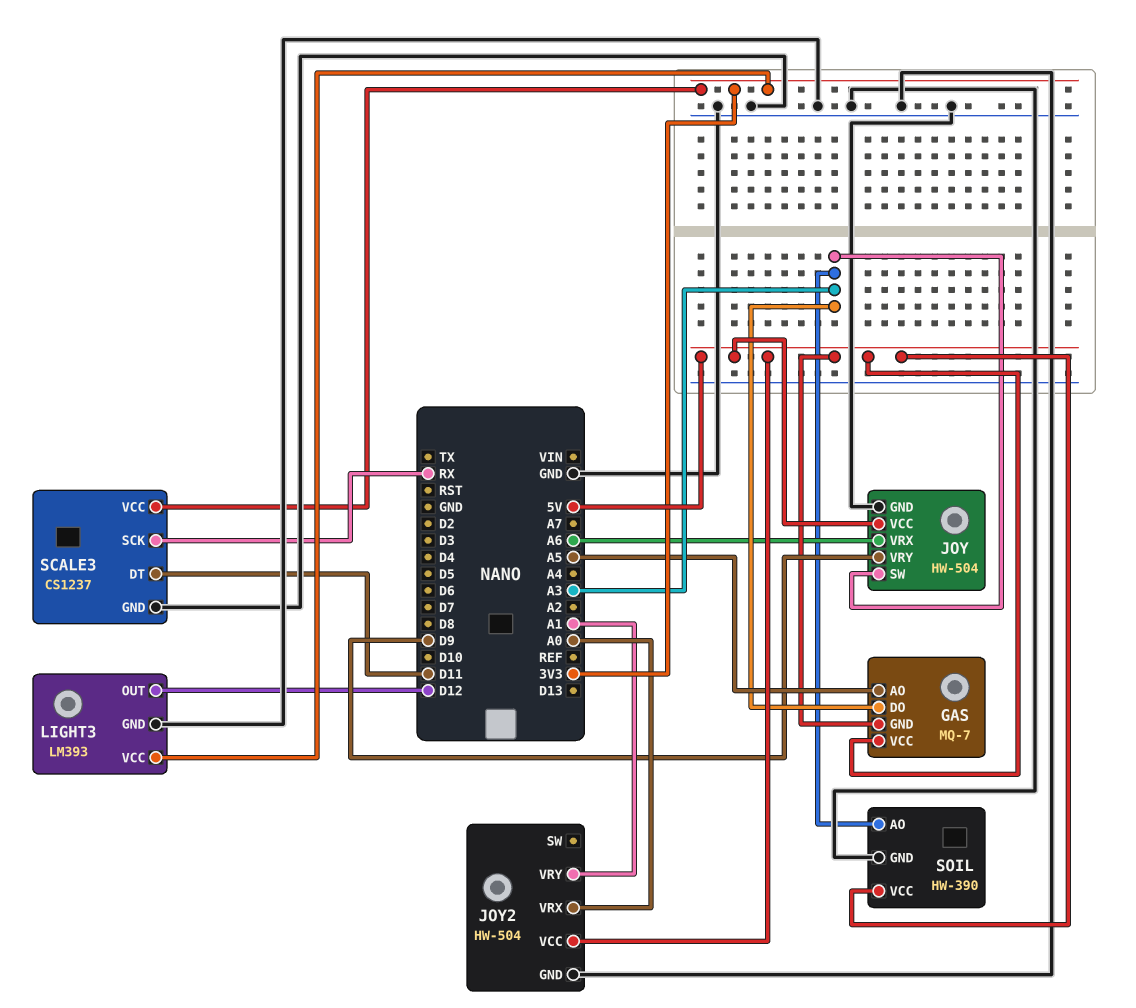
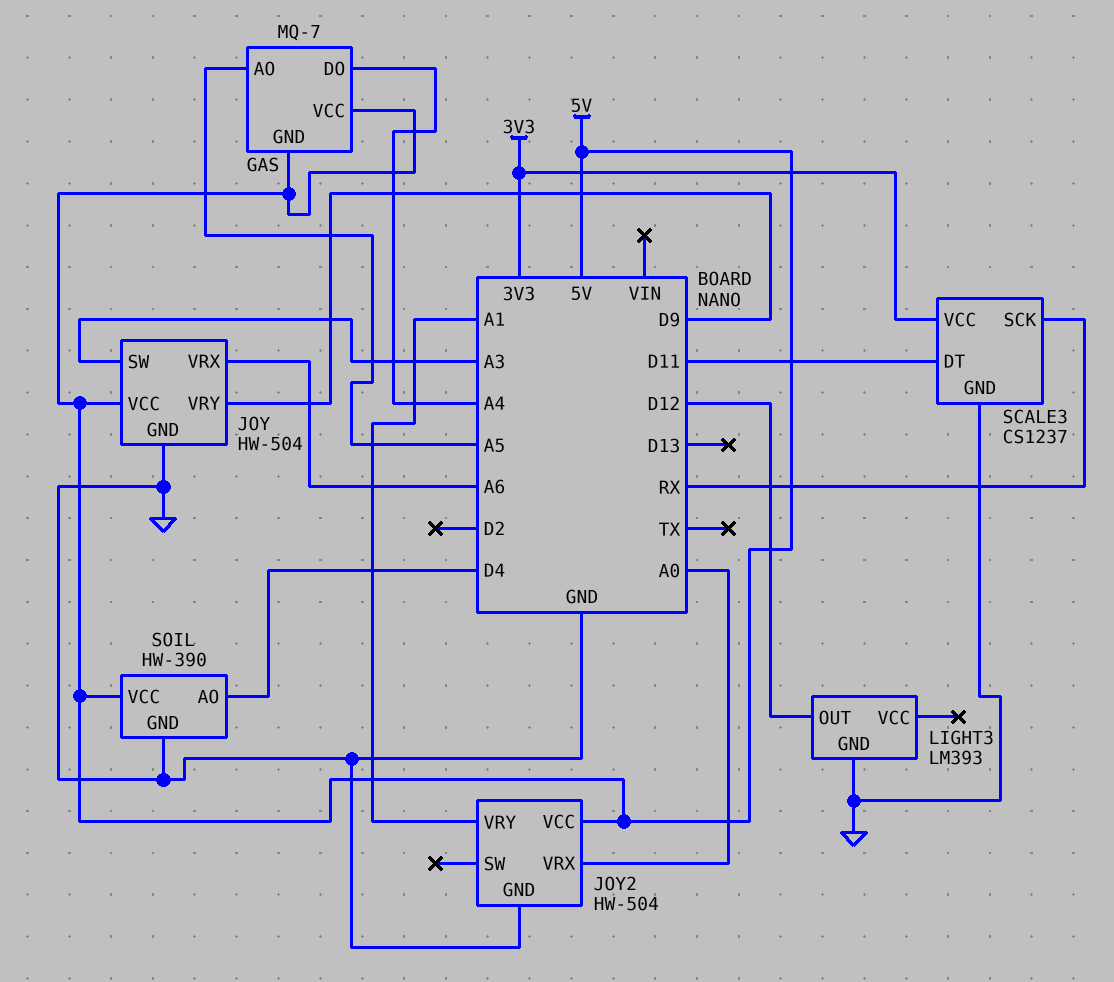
GAS pin DO: A3 -> A4
LIGHT3 pin VCC: 3V3 -> none
SOIL pin AO: A3 -> D4

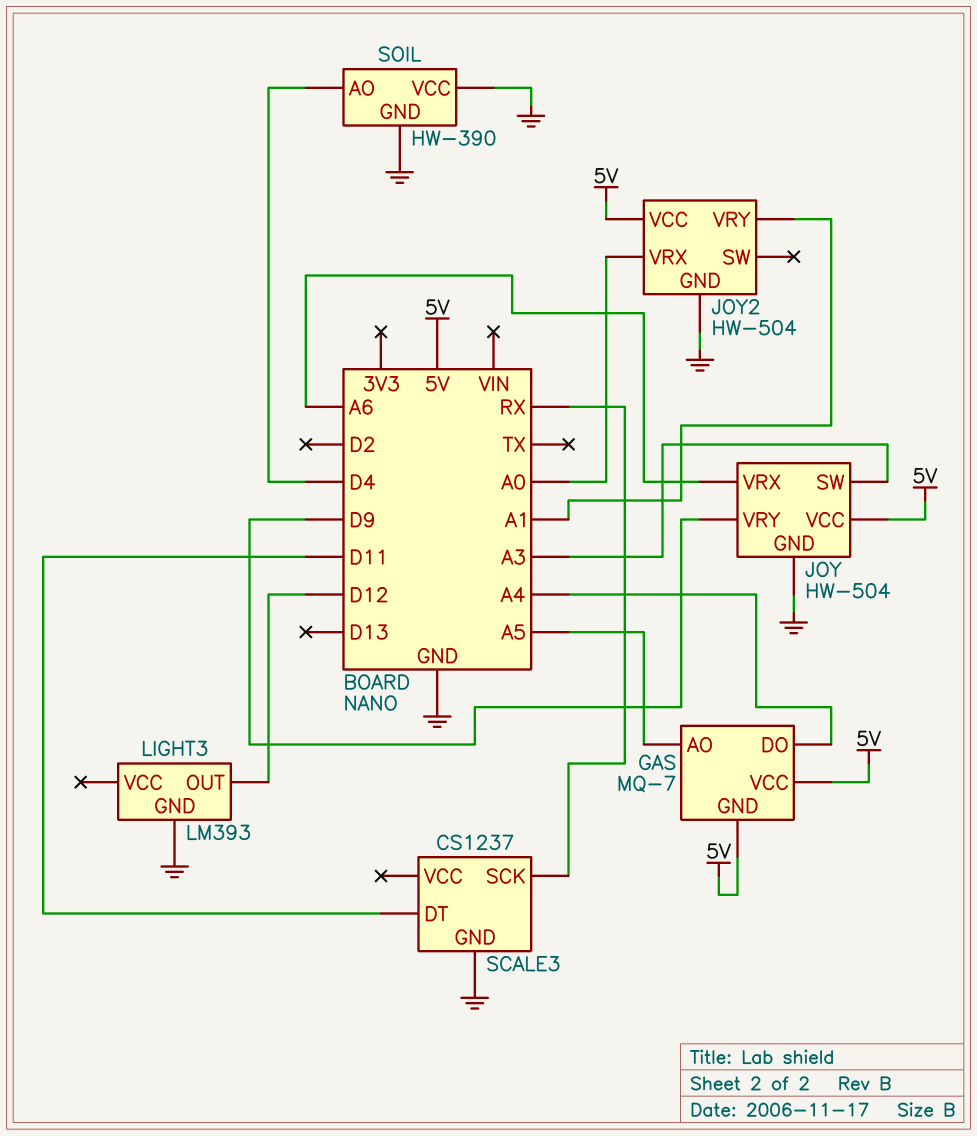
SCALE3 pin VCC: 3V3 -> none
SOIL pin VCC: 5V -> GND

